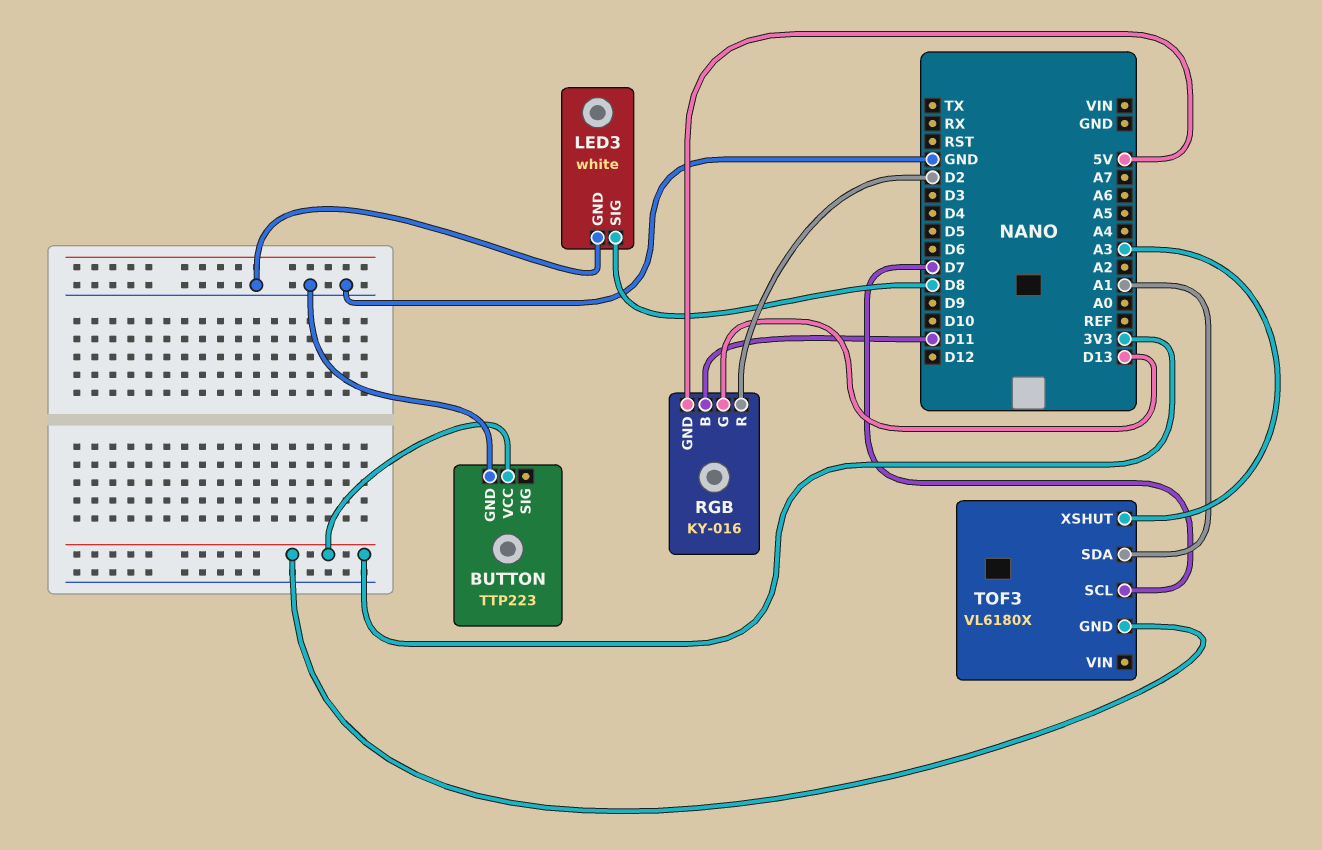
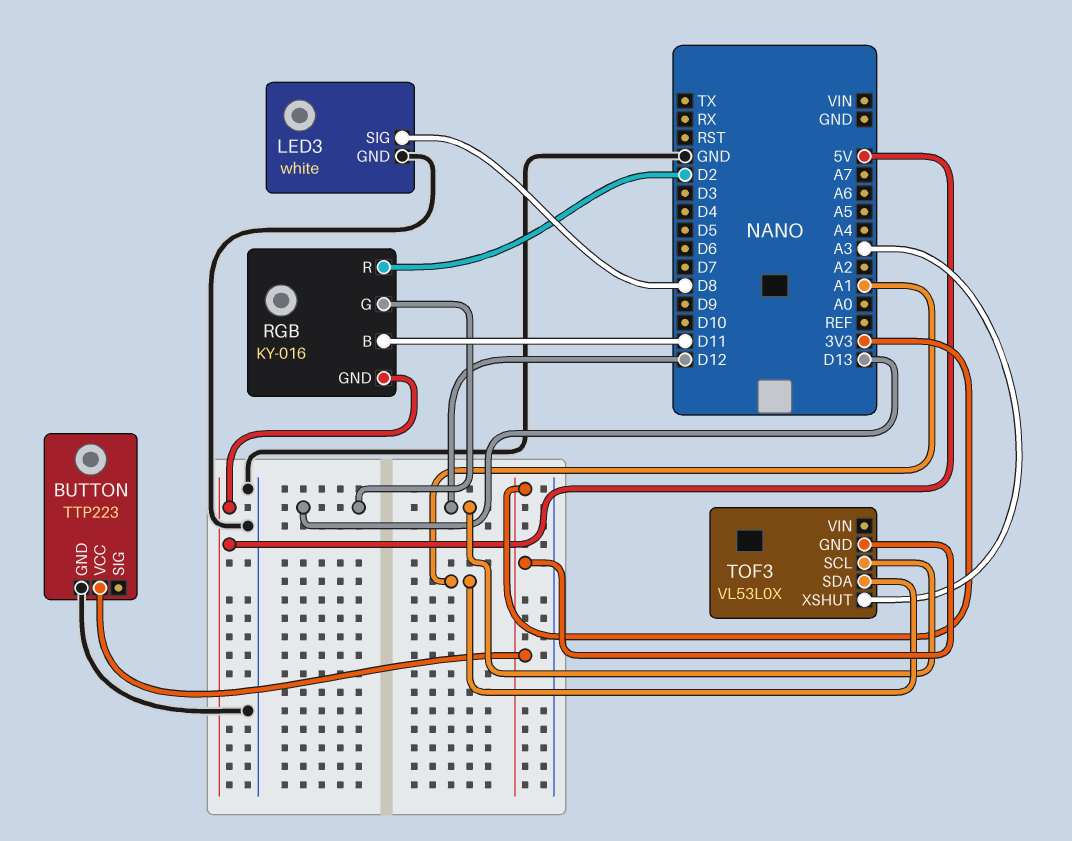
TOF3: VL6180X -> VL53L0X
TOF3 pin SCL: D7 -> D12

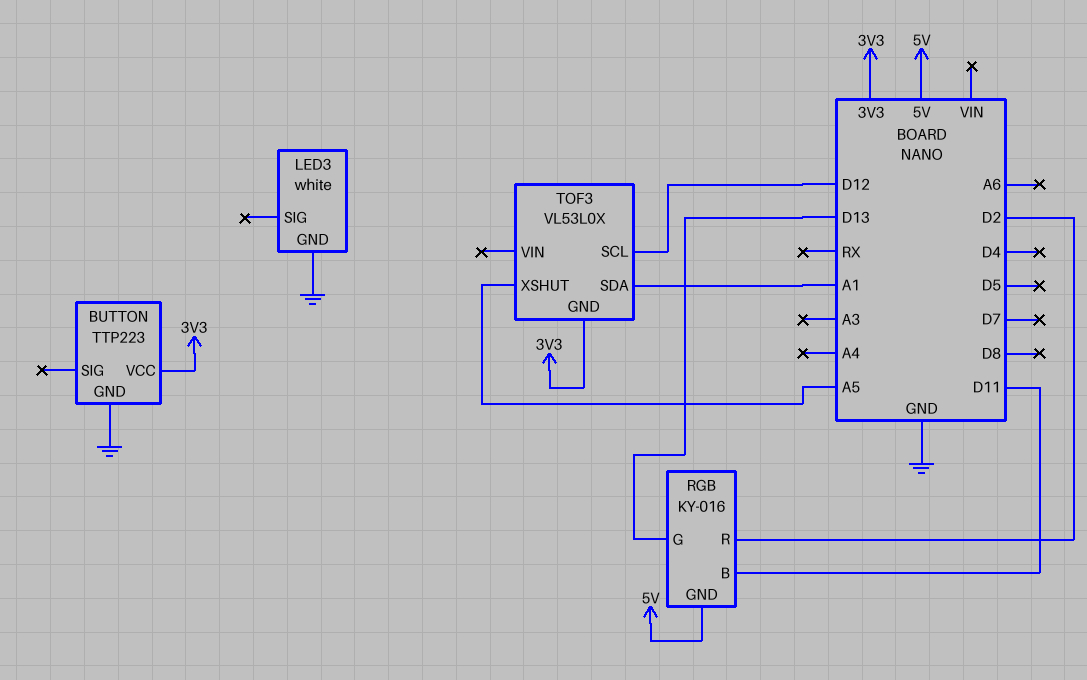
LED3 pin SIG: D8 -> none
TOF3 pin XSHUT: A3 -> A5

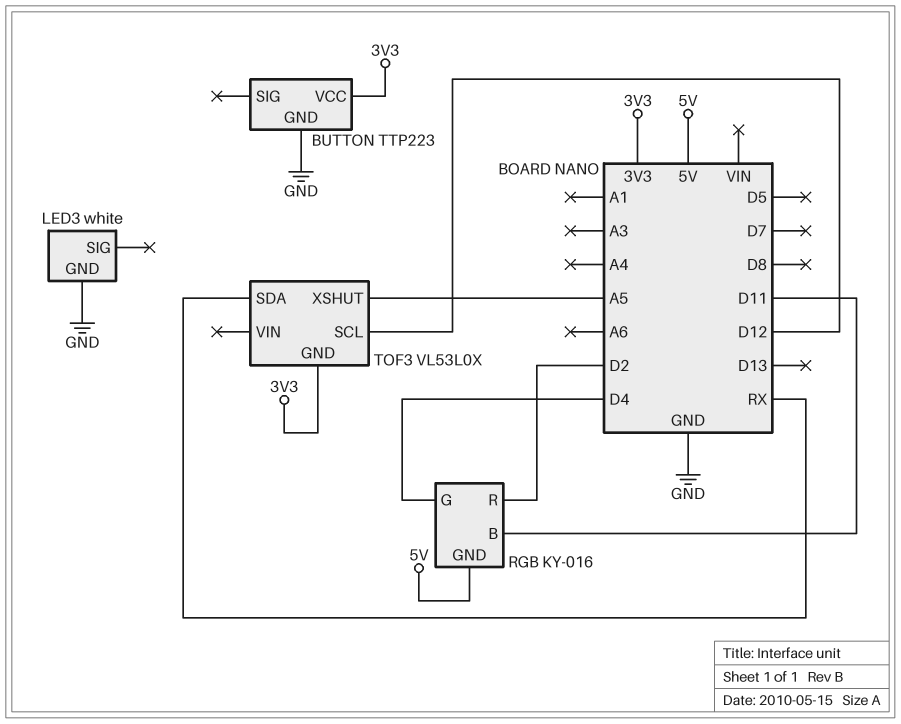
RGB pin G: D13 -> D4
TOF3 pin SDA: A1 -> RX

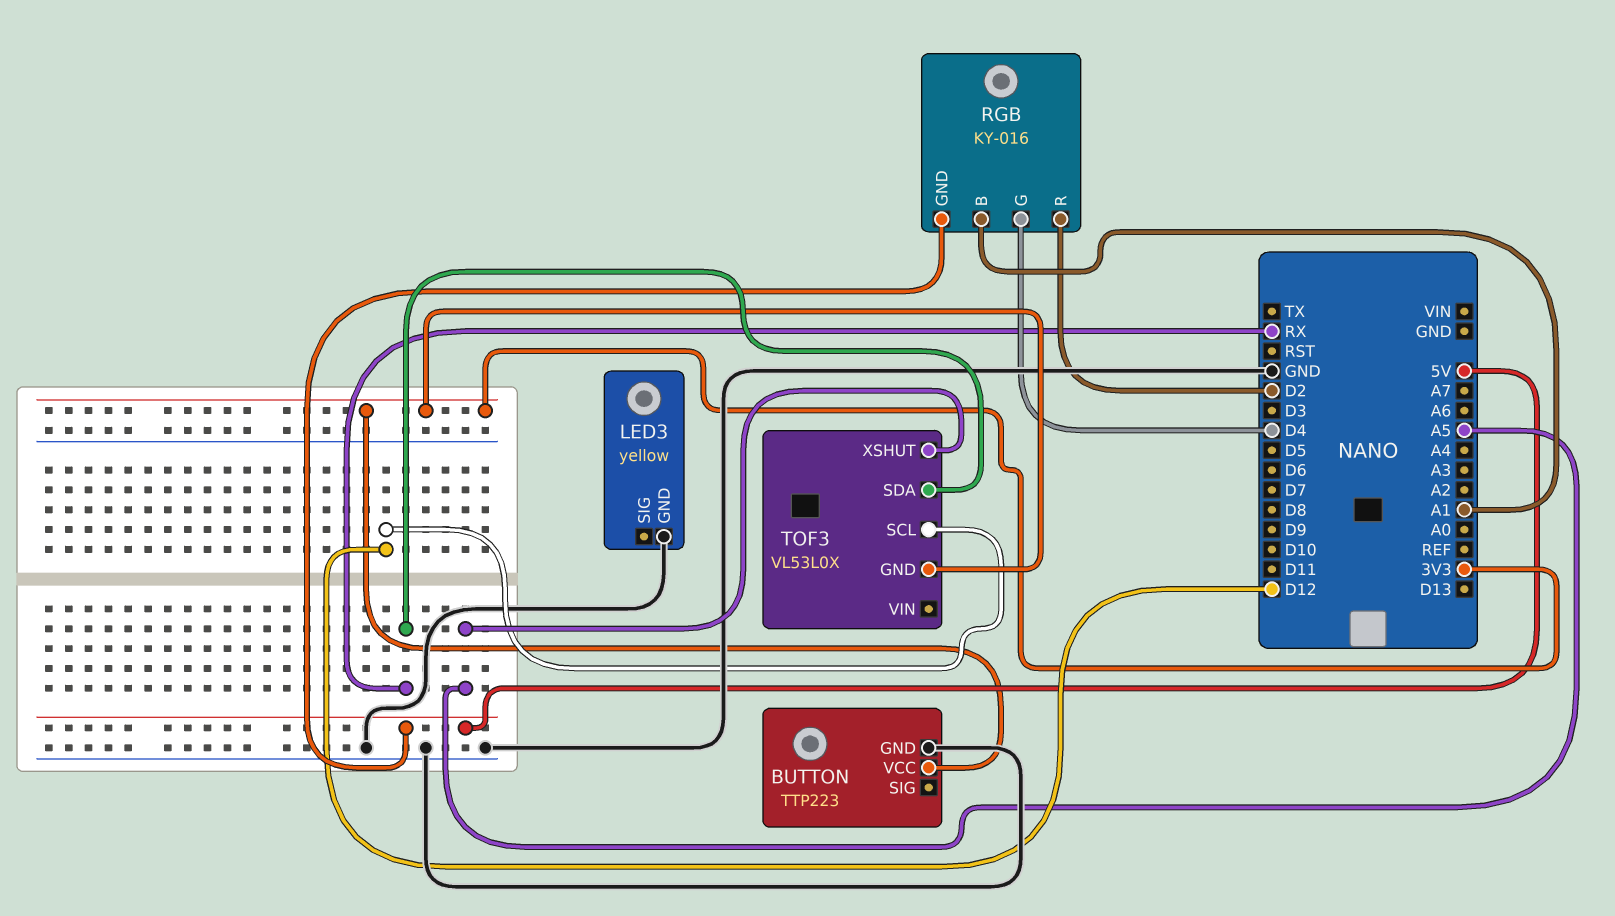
LED3: white -> yellow
RGB pin B: D11 -> A1

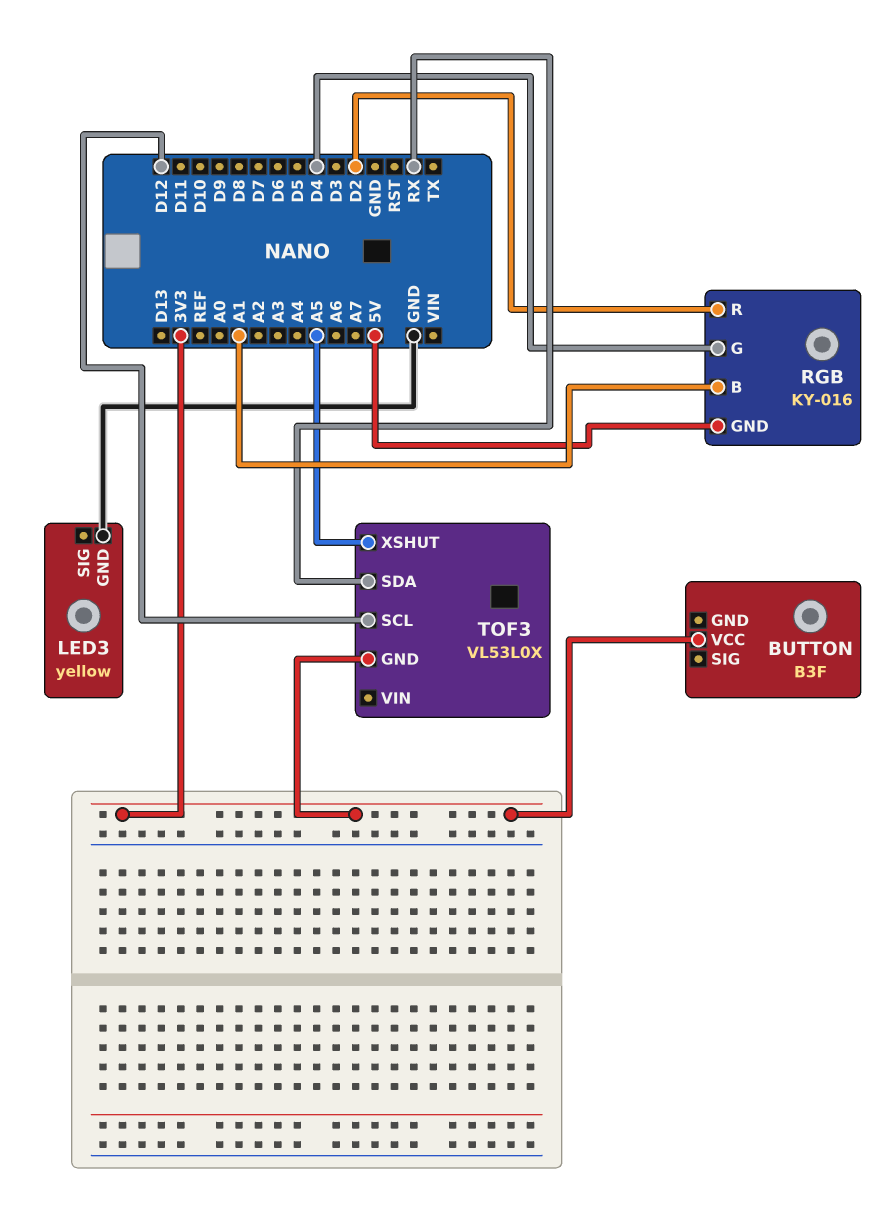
BUTTON: TTP223 -> B3F
BUTTON pin GND: GND -> none

